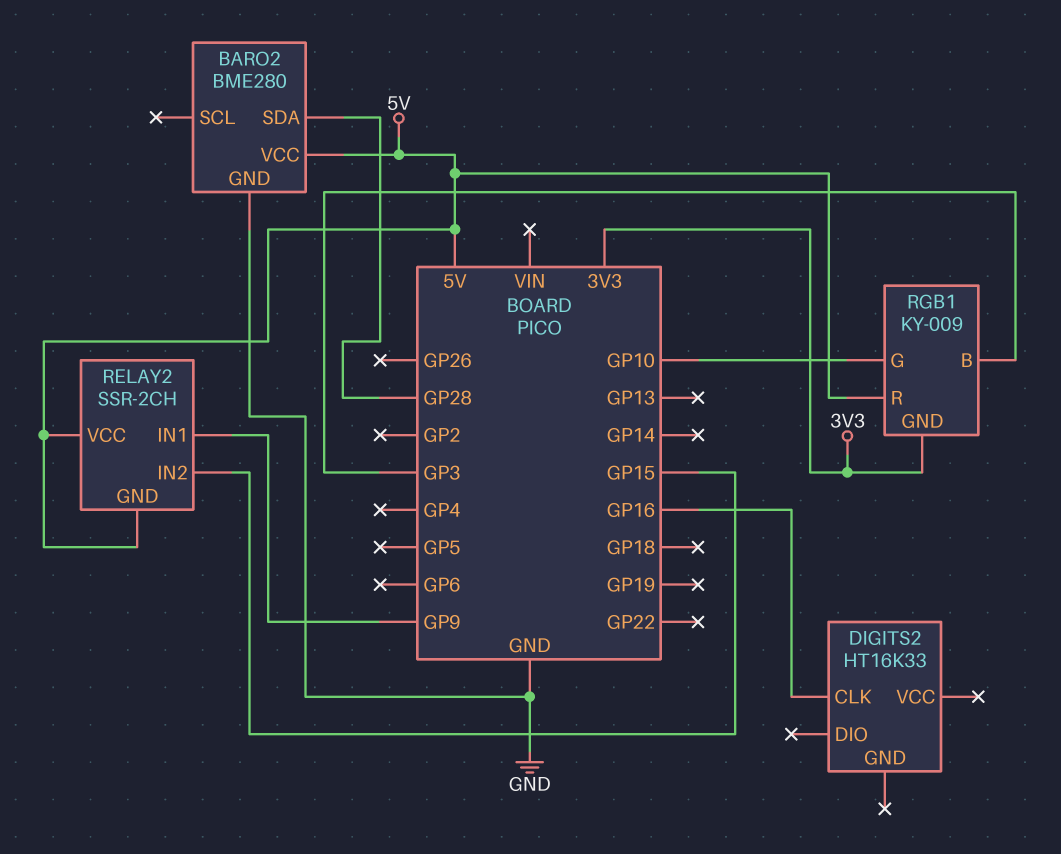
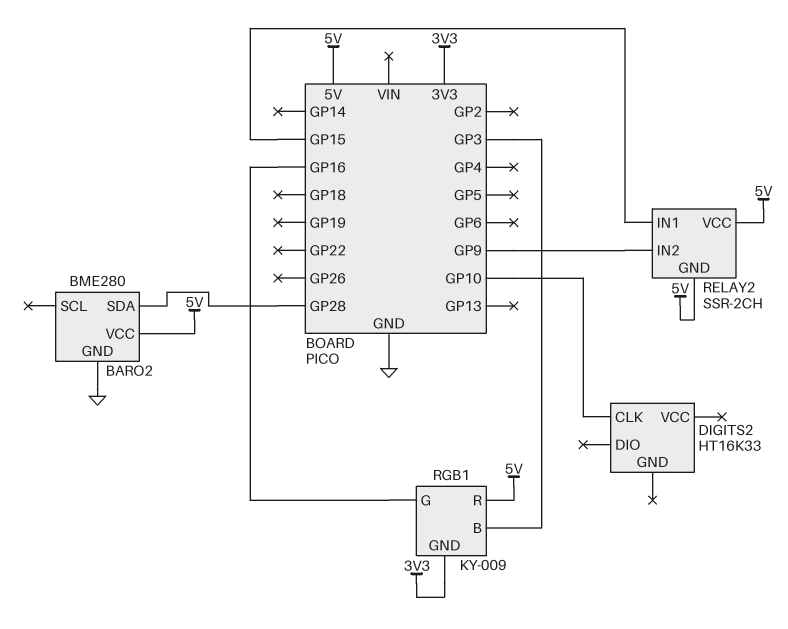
DIGITS2 pin CLK: GP16 -> GP10
RELAY2 pin IN1: GP9 -> GP15
RELAY2 pin IN2: GP15 -> GP9
RGB1 pin G: GP10 -> GP16

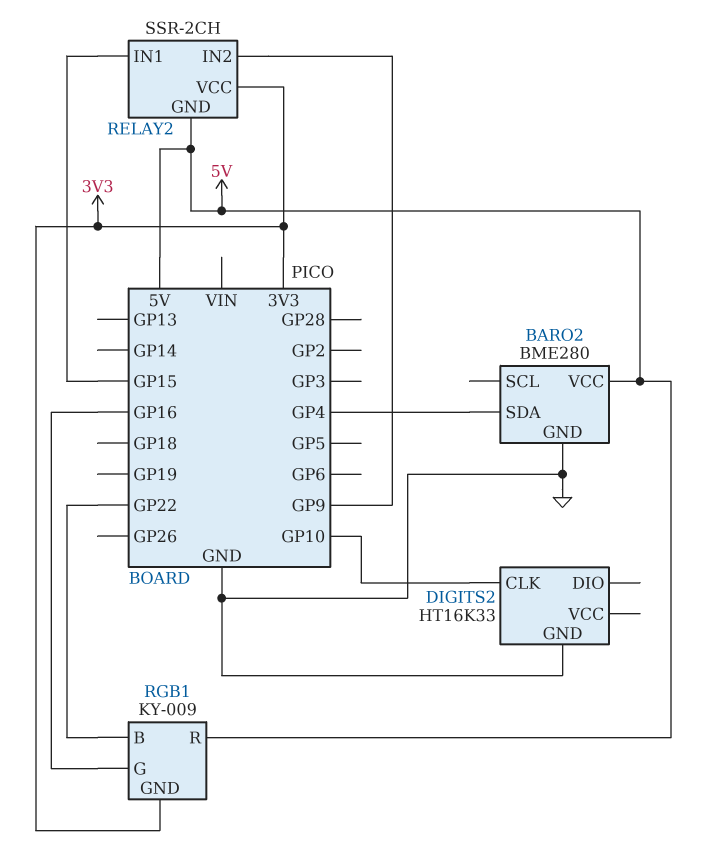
BARO2 pin SDA: GP28 -> GP4
DIGITS2 pin GND: none -> GND
RELAY2 pin VCC: 5V -> 3V3
RGB1 pin B: GP3 -> GP22

